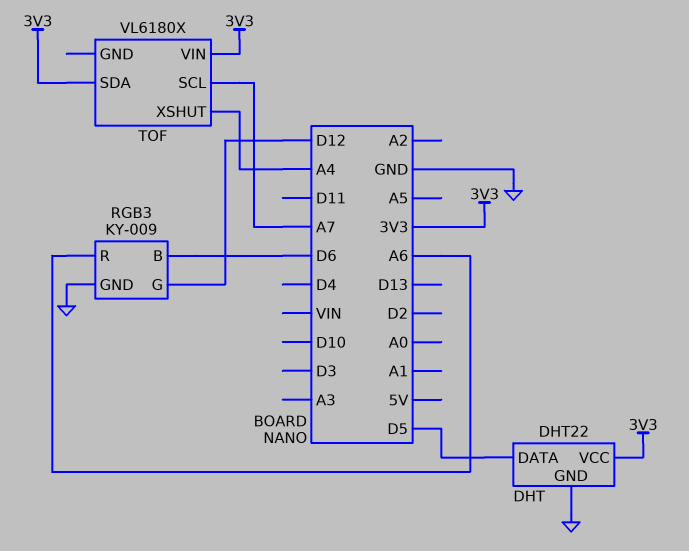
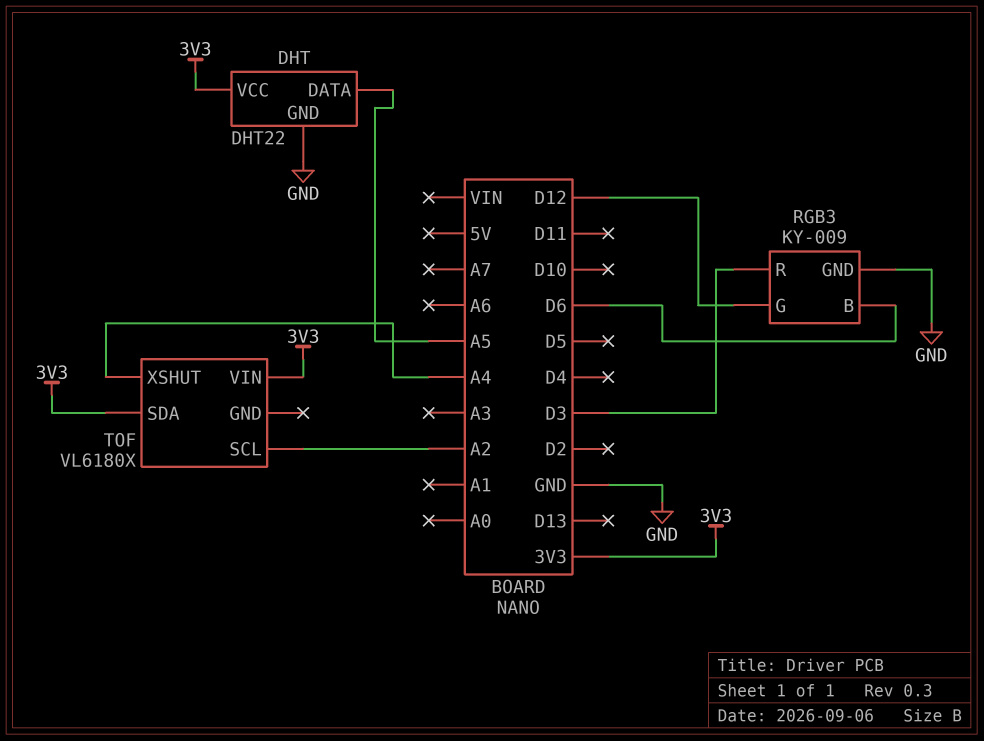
DHT pin DATA: D5 -> A5
RGB3 pin R: A6 -> D3
TOF pin SCL: A7 -> A2

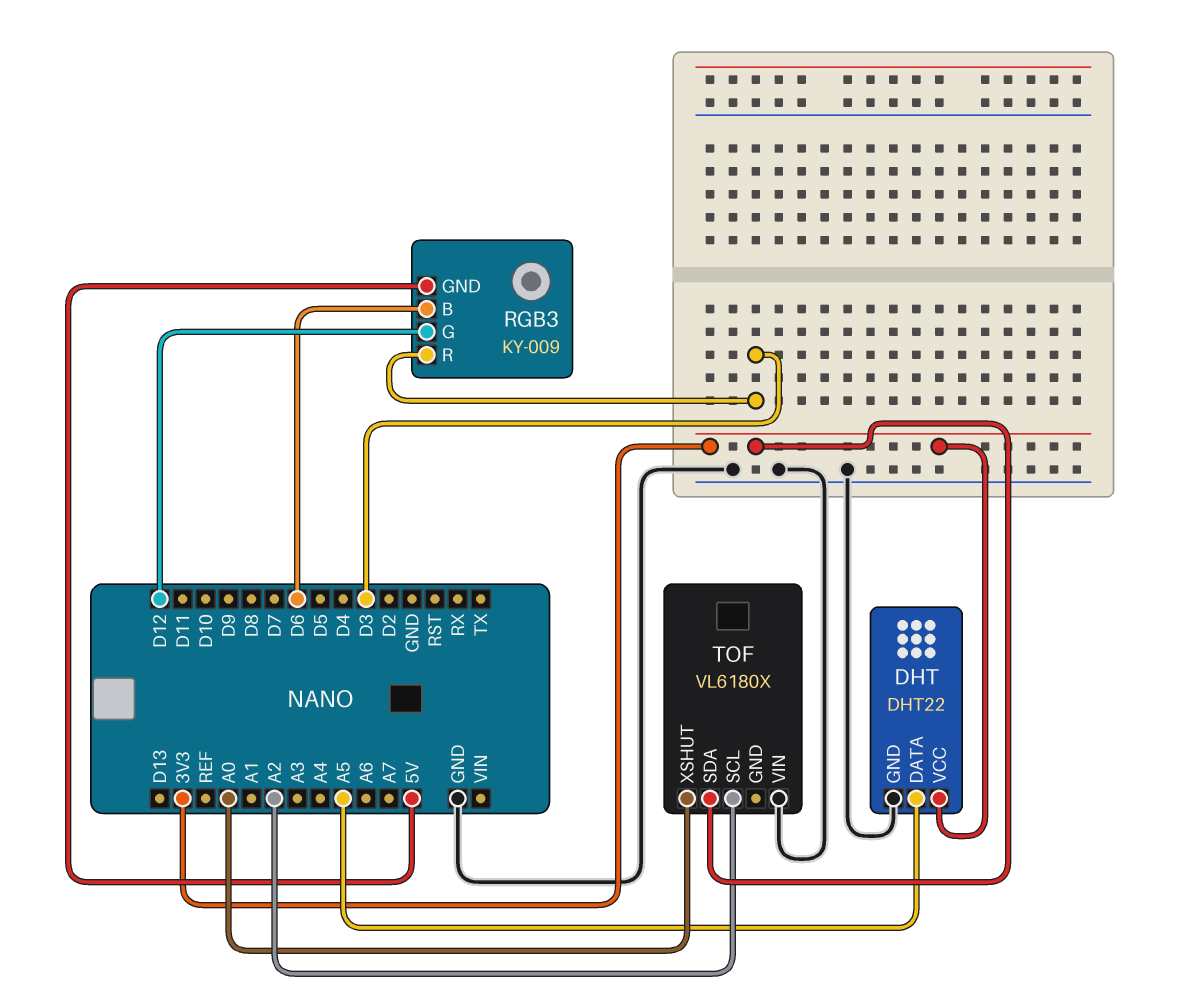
RGB3 pin GND: GND -> 5V
TOF pin VIN: 3V3 -> GND
TOF pin XSHUT: A4 -> A0

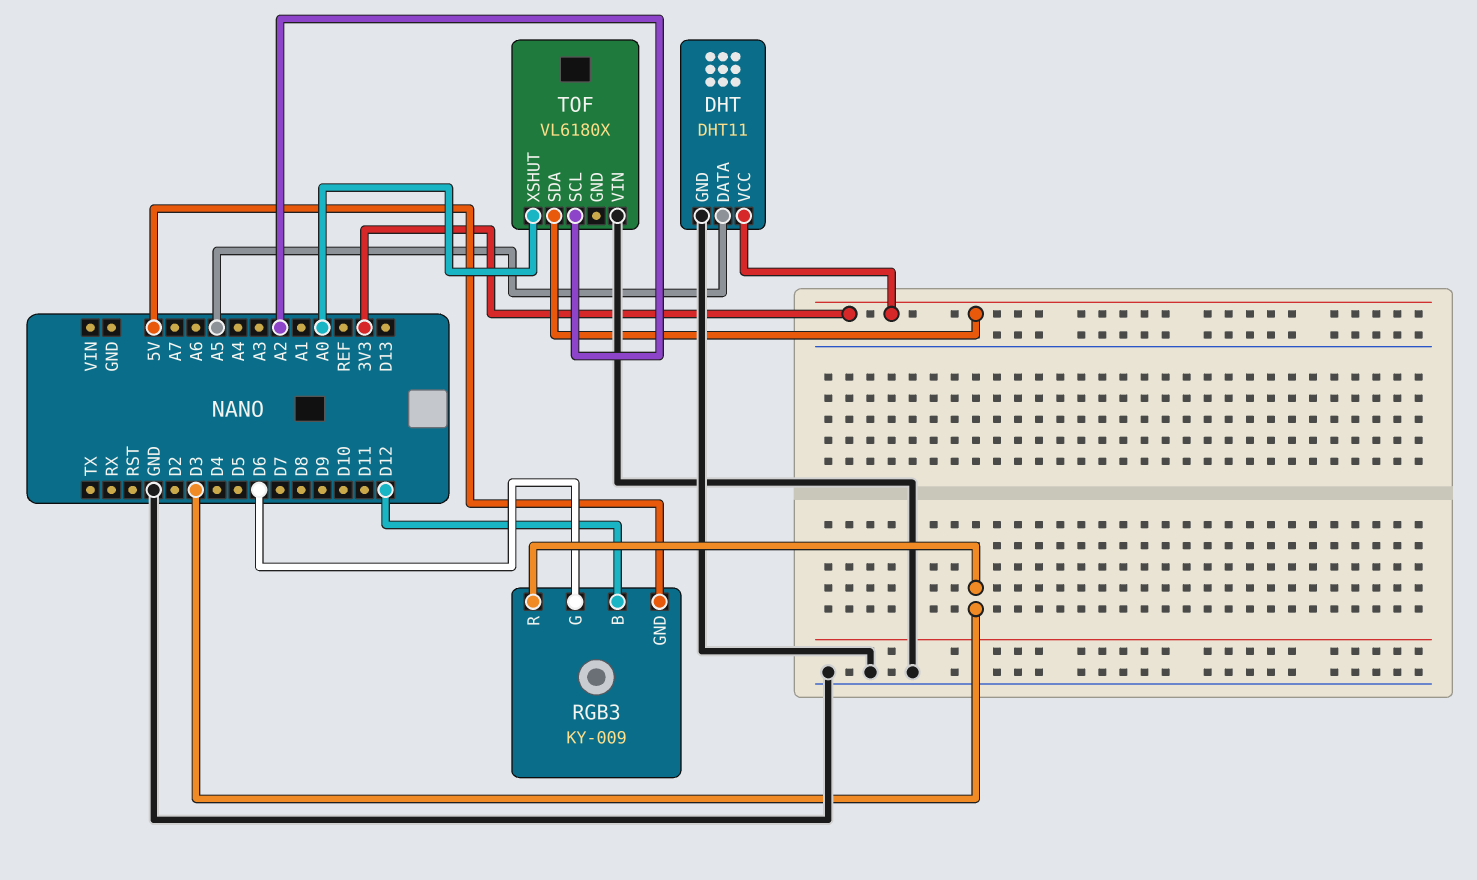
DHT: DHT22 -> DHT11
RGB3 pin B: D6 -> D12
RGB3 pin G: D12 -> D6

